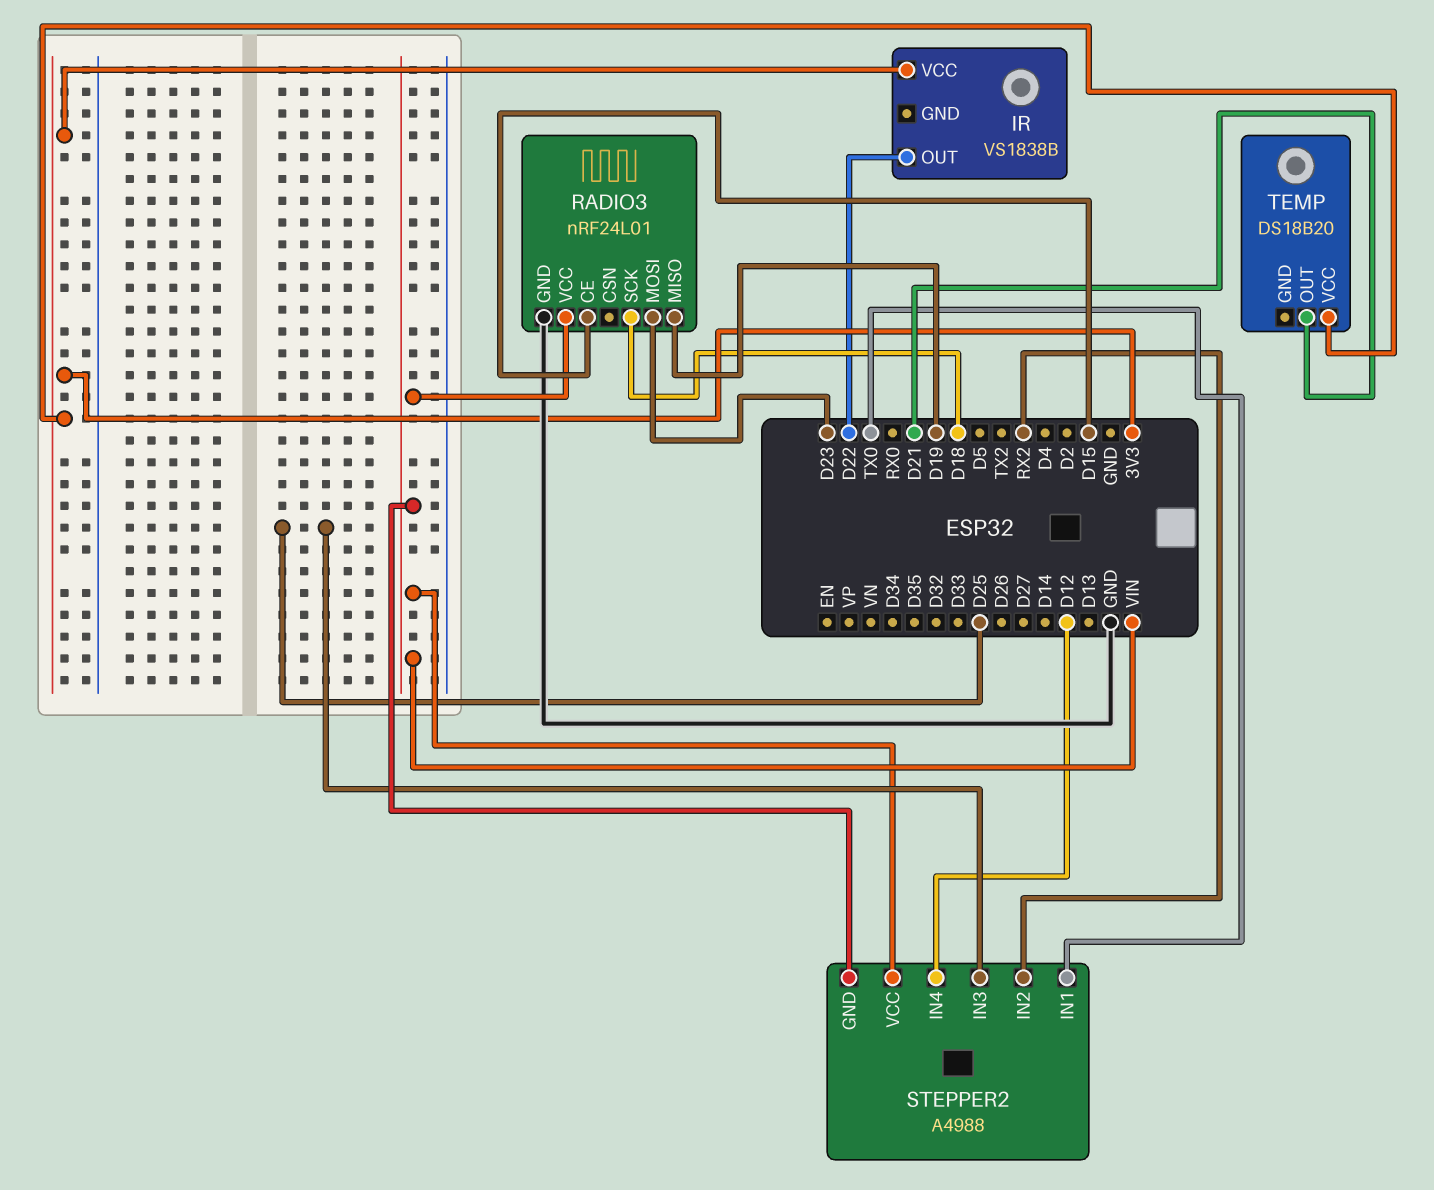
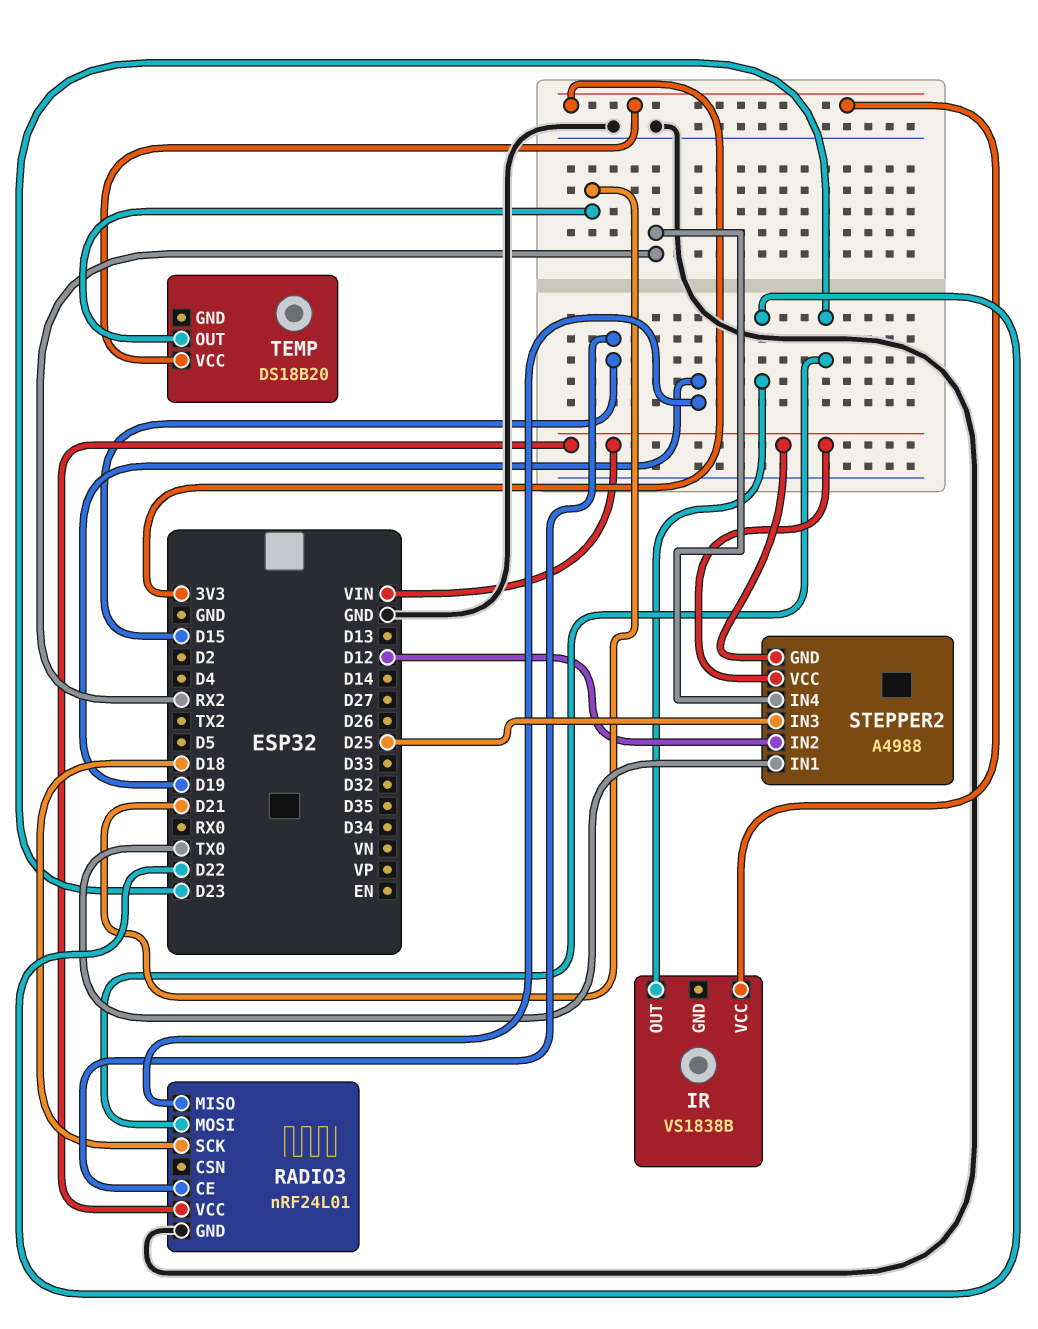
STEPPER2 pin IN2: RX2 -> D12
STEPPER2 pin IN4: D12 -> RX2

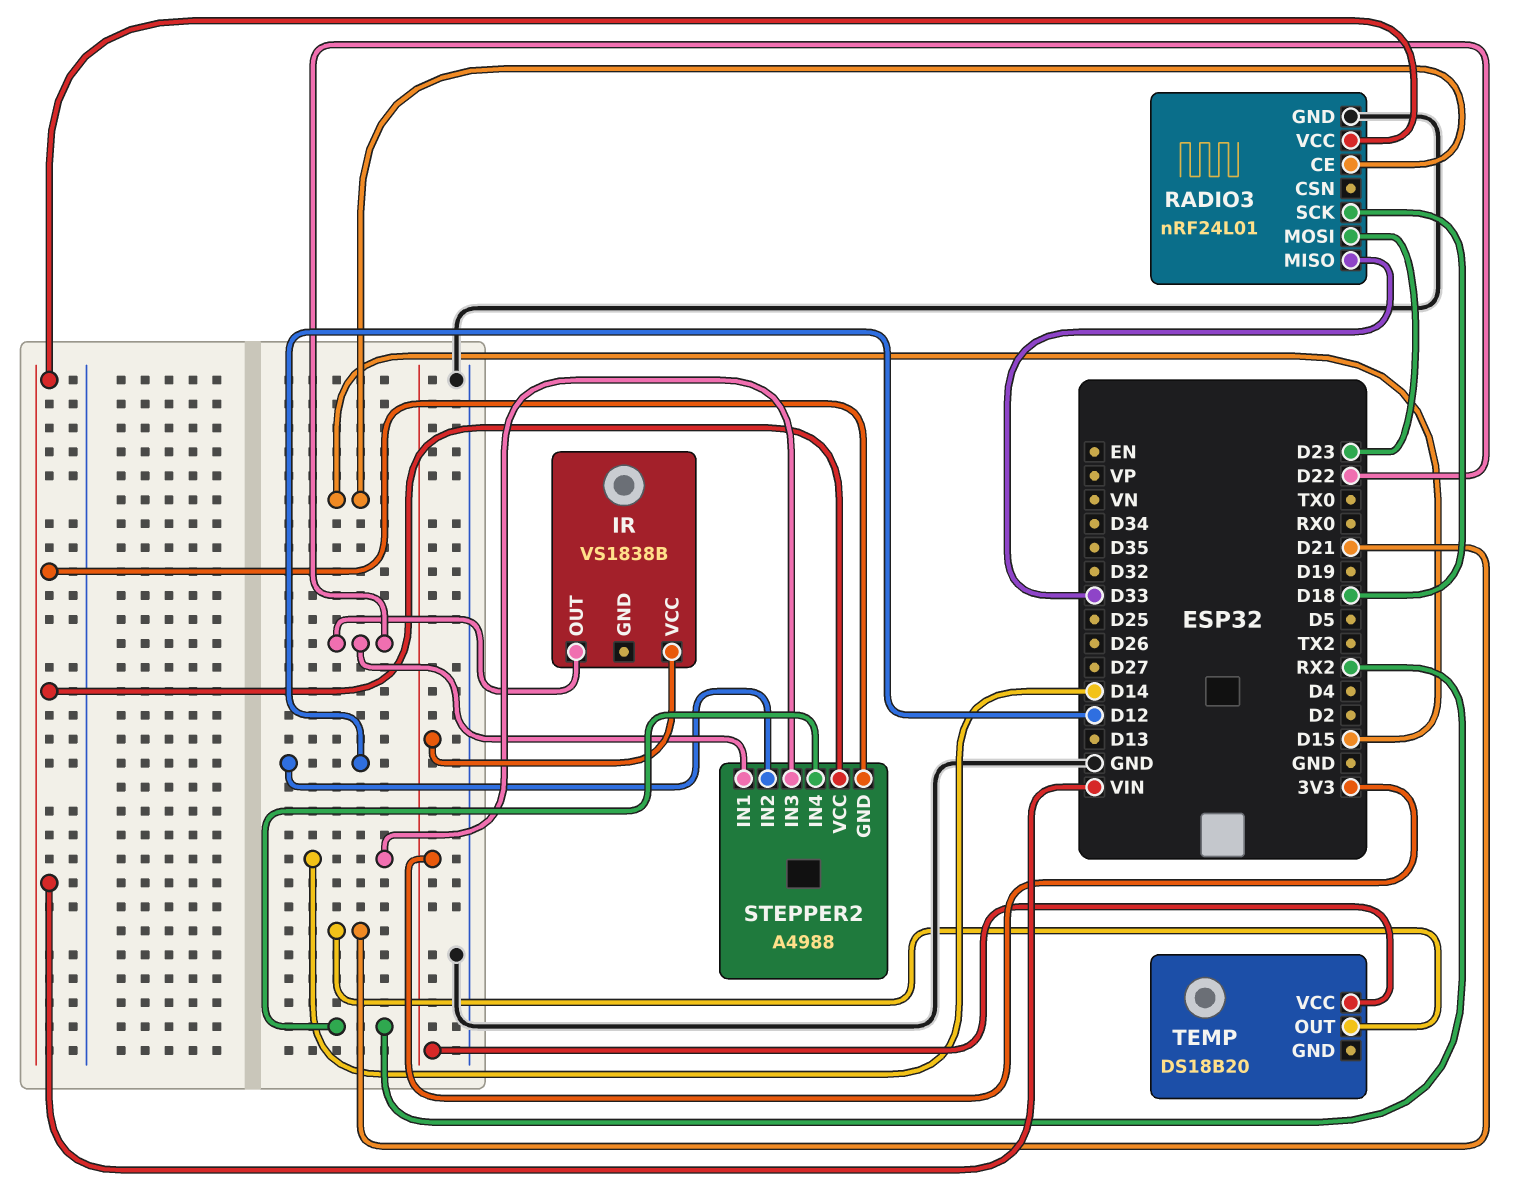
RADIO3 pin MISO: D19 -> D33
STEPPER2 pin IN1: TX0 -> D22
STEPPER2 pin IN3: D25 -> D14

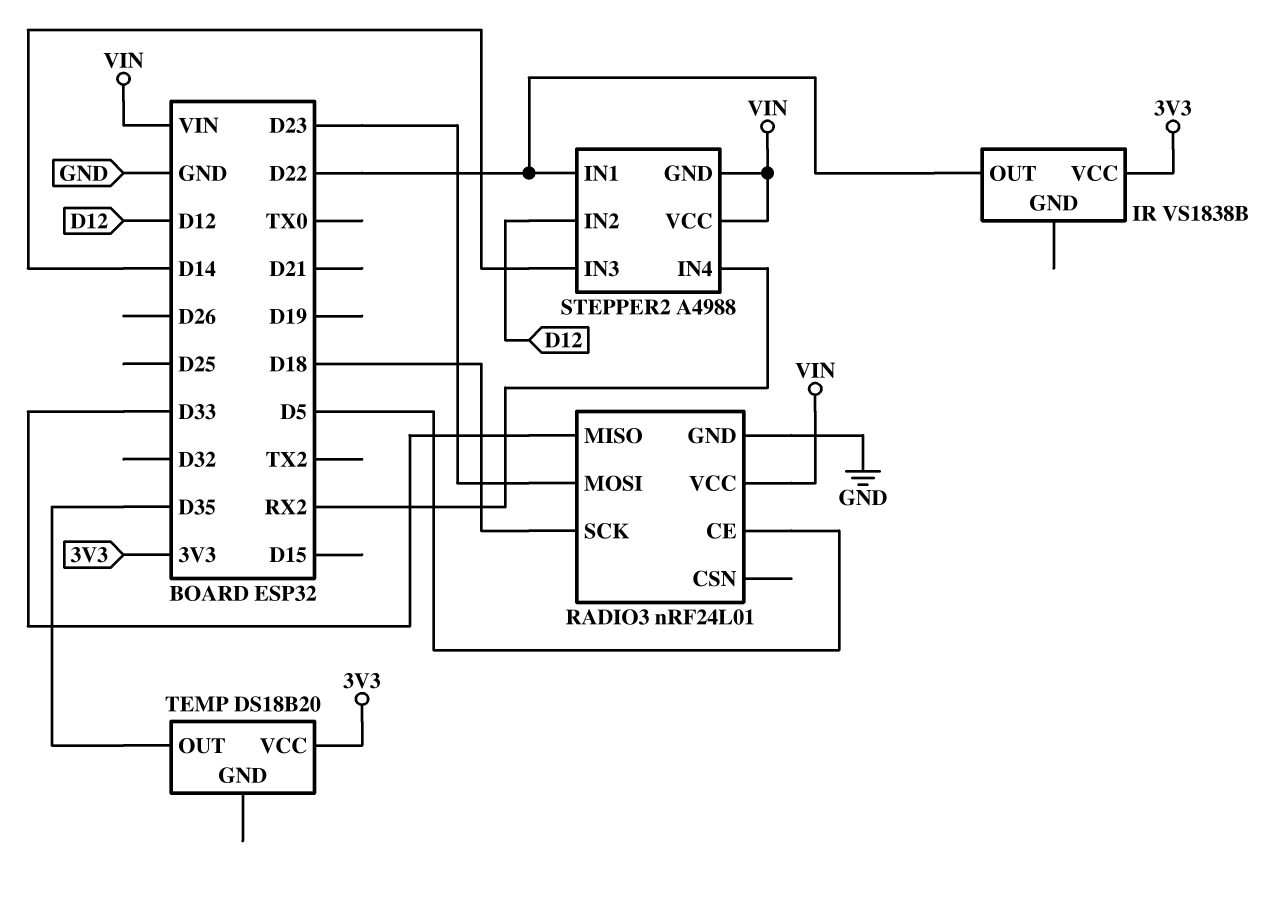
RADIO3 pin CE: D15 -> D5
TEMP pin OUT: D21 -> D35

